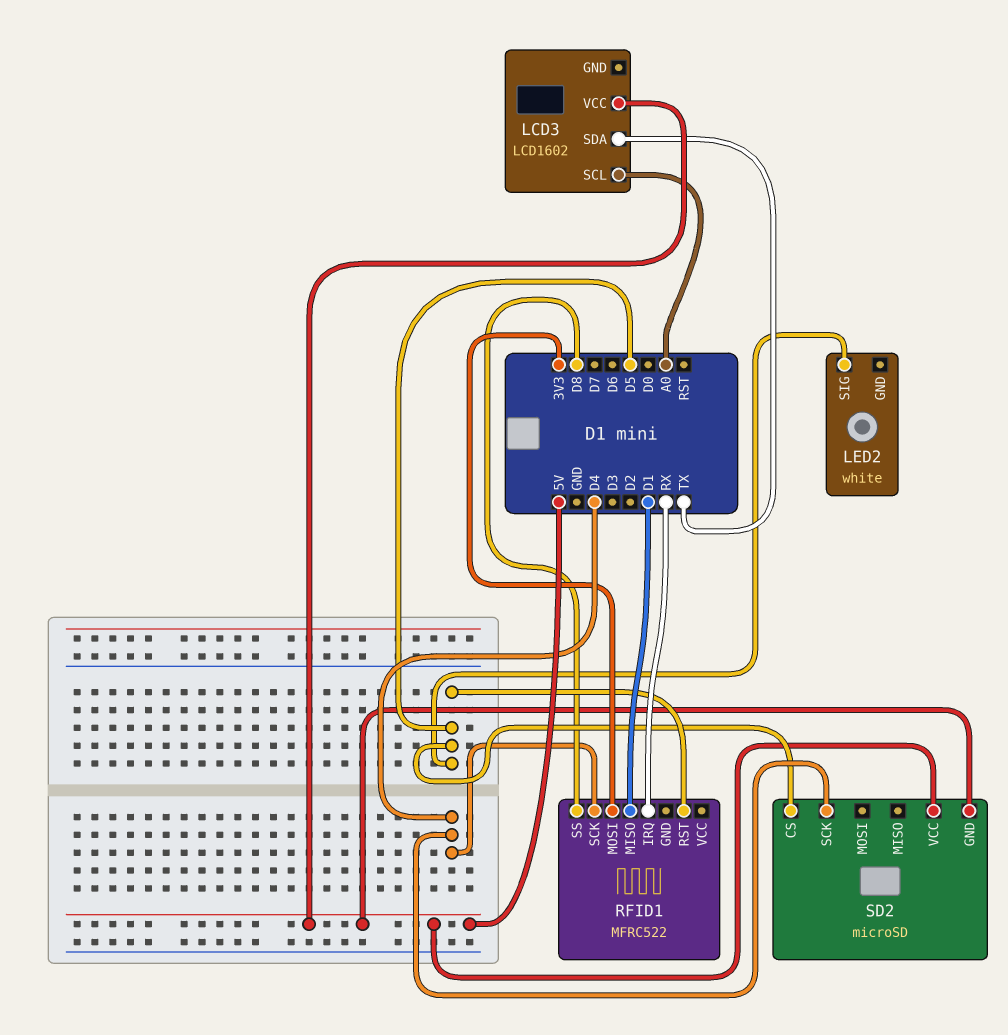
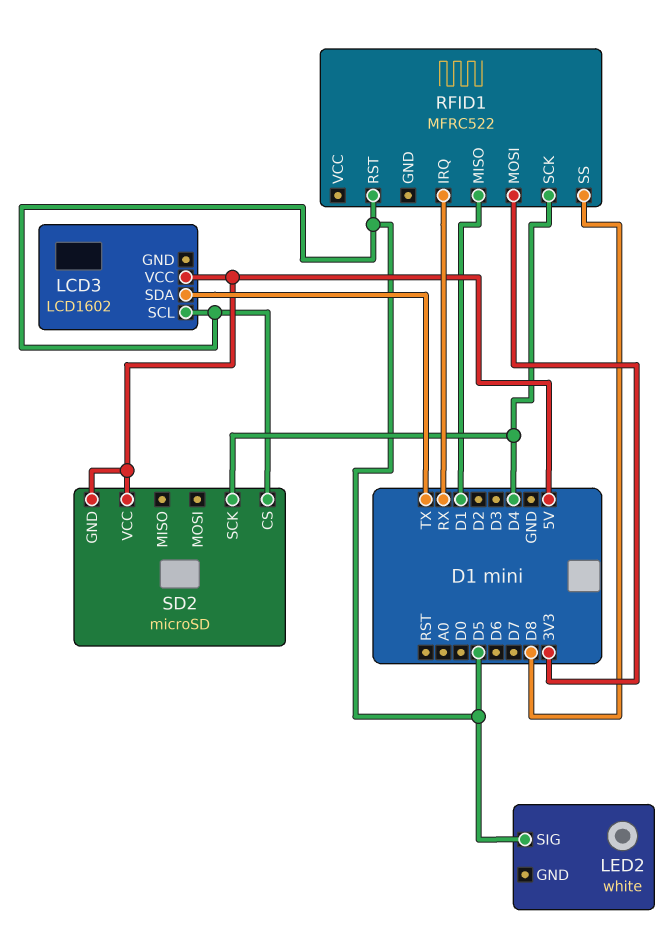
LCD3 pin SCL: A0 -> D5

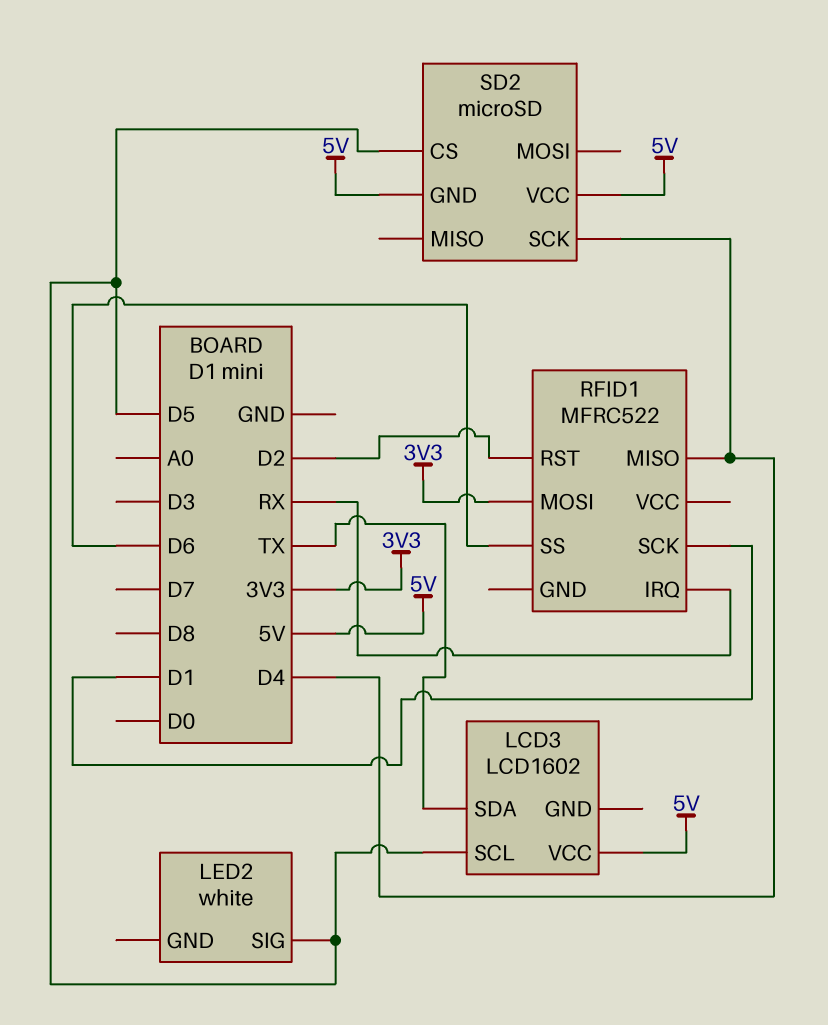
RFID1 pin MISO: D1 -> D4
RFID1 pin RST: D5 -> D2
RFID1 pin SCK: D4 -> D1
RFID1 pin SS: D8 -> D6

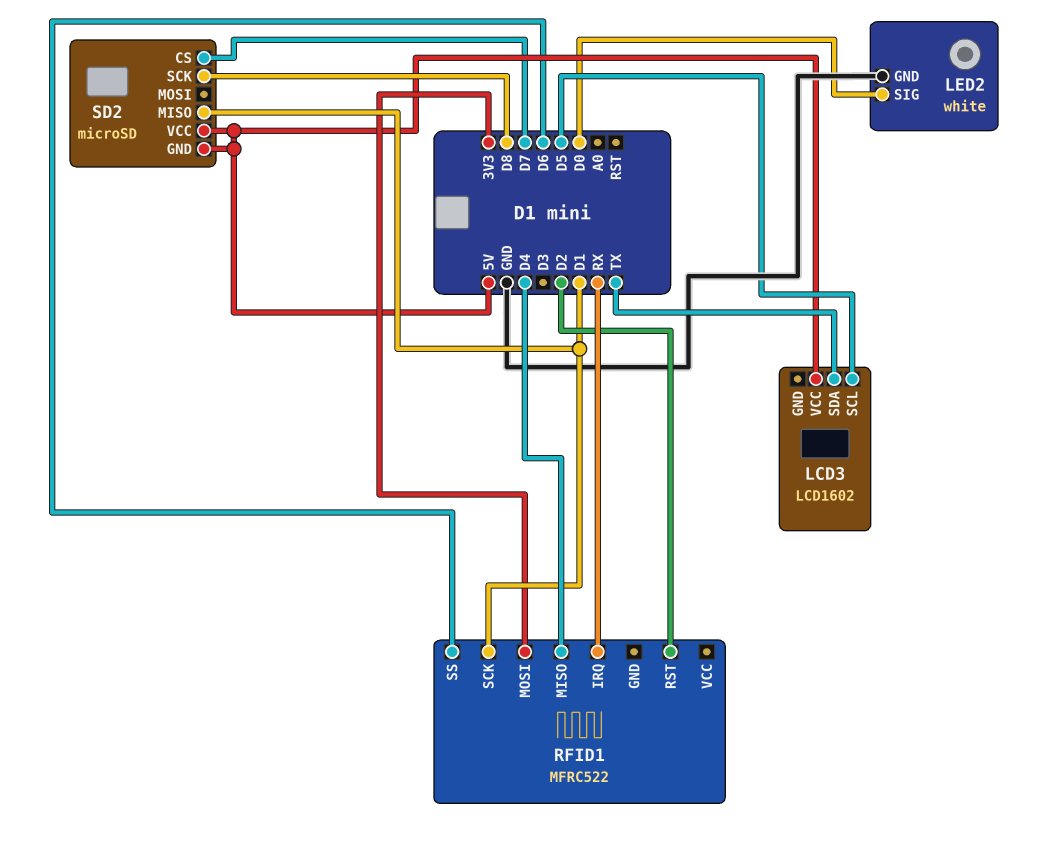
LED2 pin GND: none -> GND
LED2 pin SIG: D5 -> D0
SD2 pin CS: D5 -> D7
SD2 pin MISO: none -> D1
SD2 pin SCK: D4 -> D8

